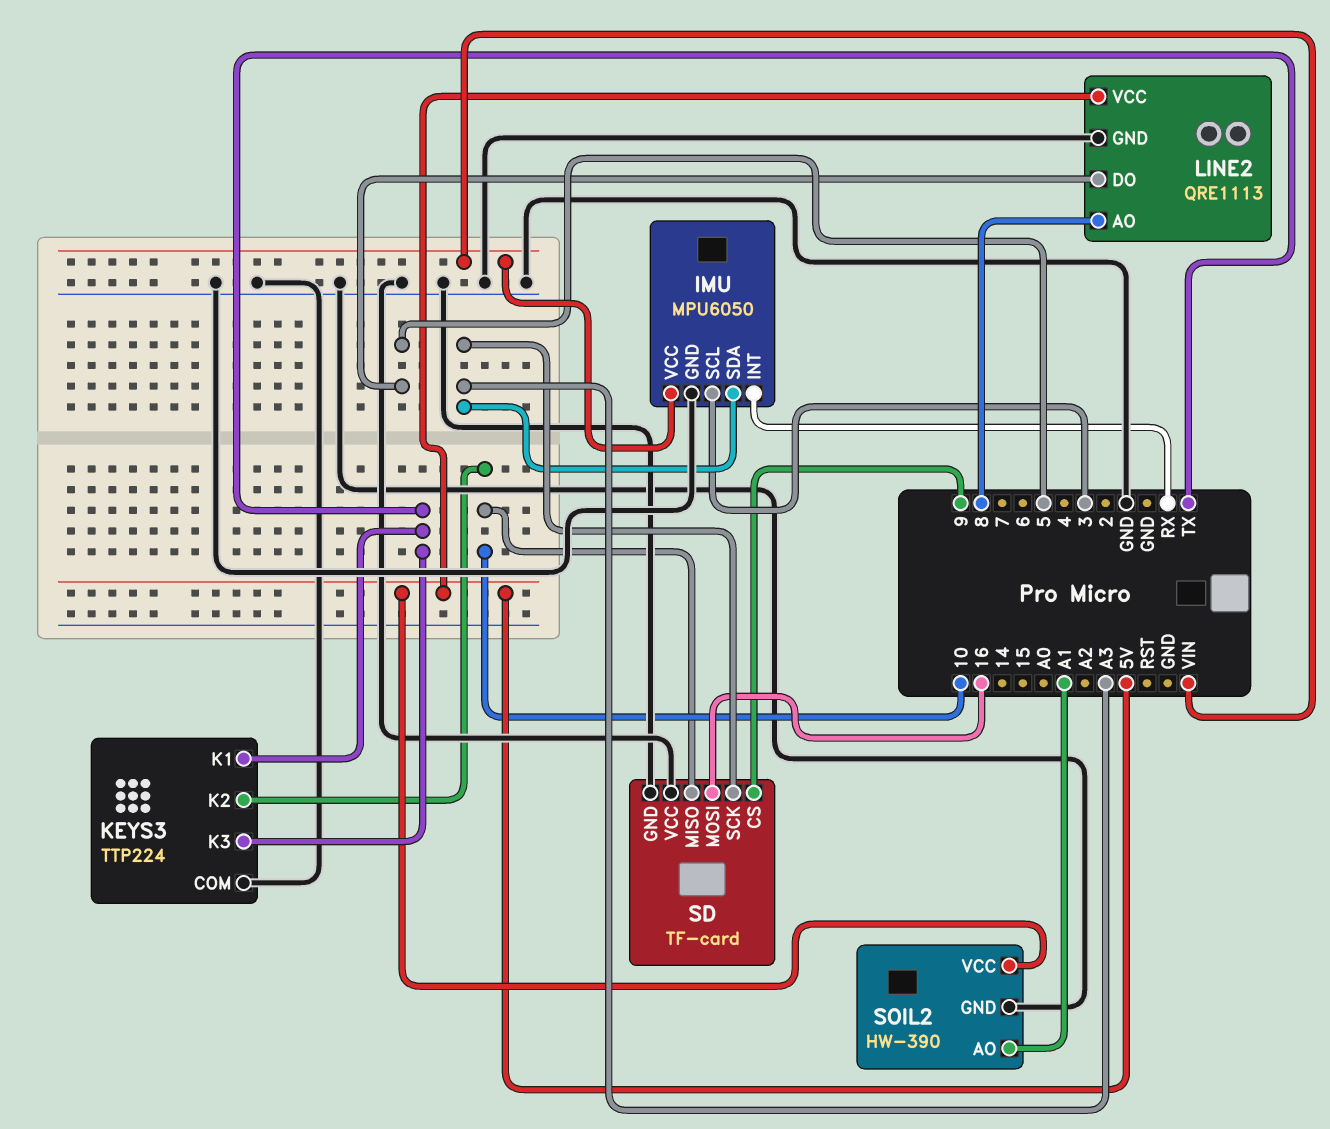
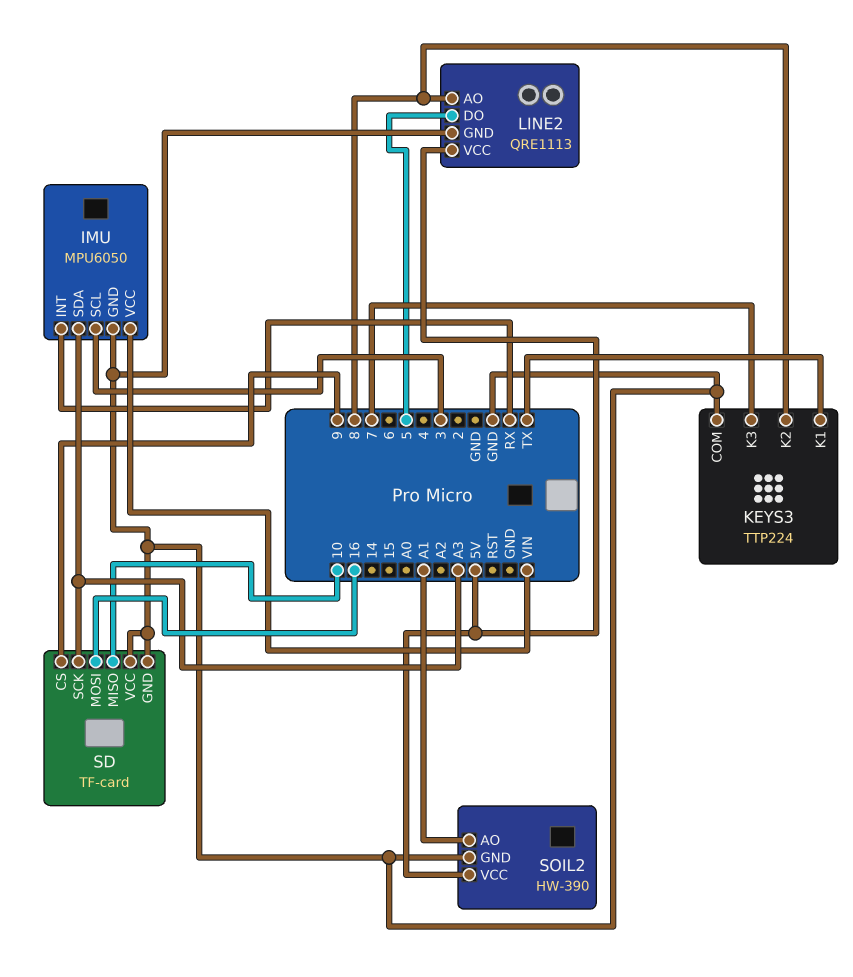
KEYS3 pin K2: 10 -> 8
KEYS3 pin K3: TX -> 7

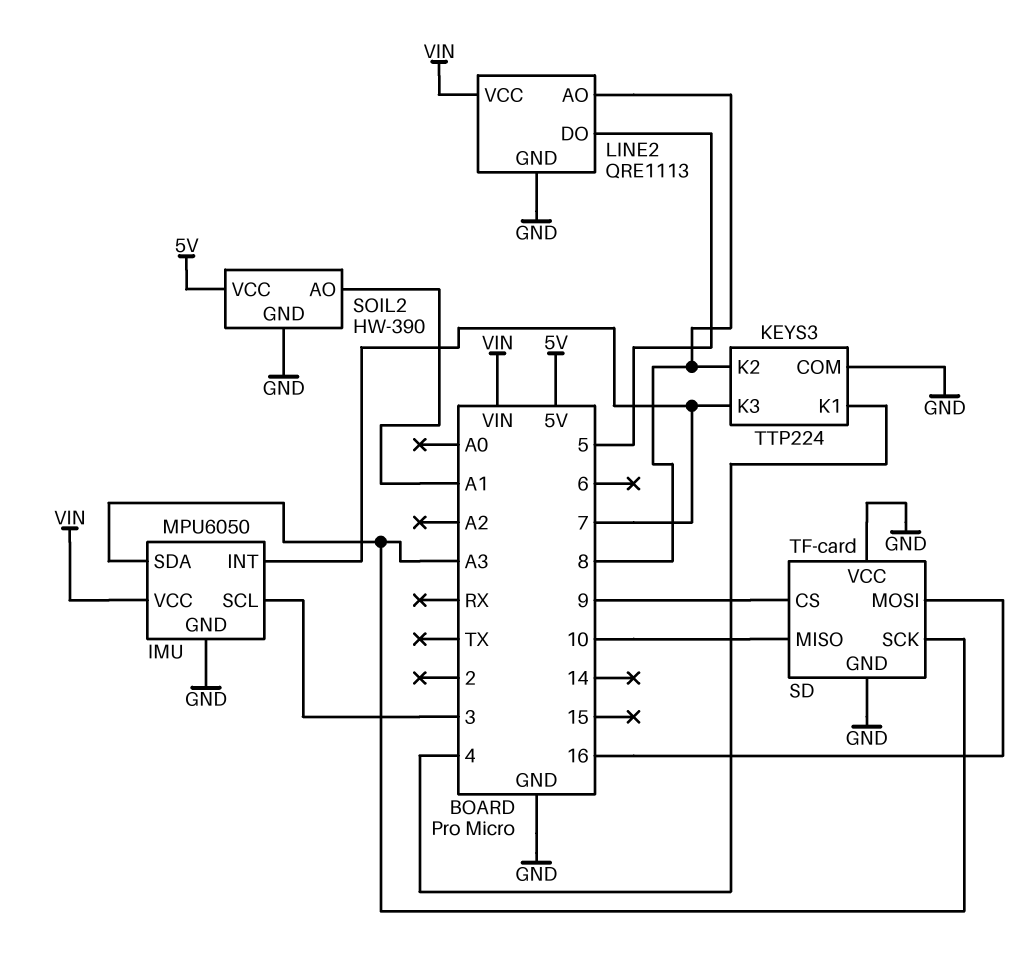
IMU pin INT: RX -> 7
KEYS3 pin K1: TX -> 4
LINE2 pin VCC: 5V -> VIN

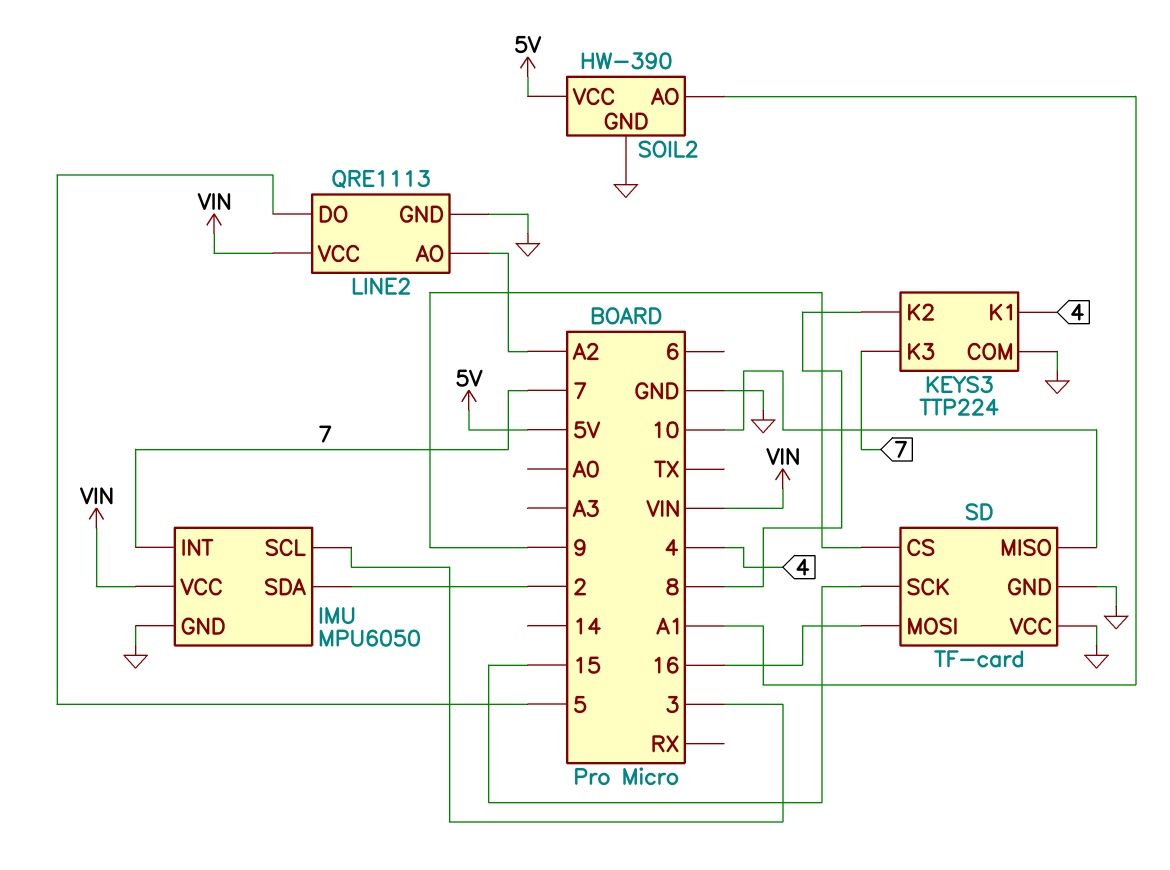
IMU pin SDA: A3 -> 2
LINE2 pin AO: 8 -> A2
SD pin SCK: A3 -> 15

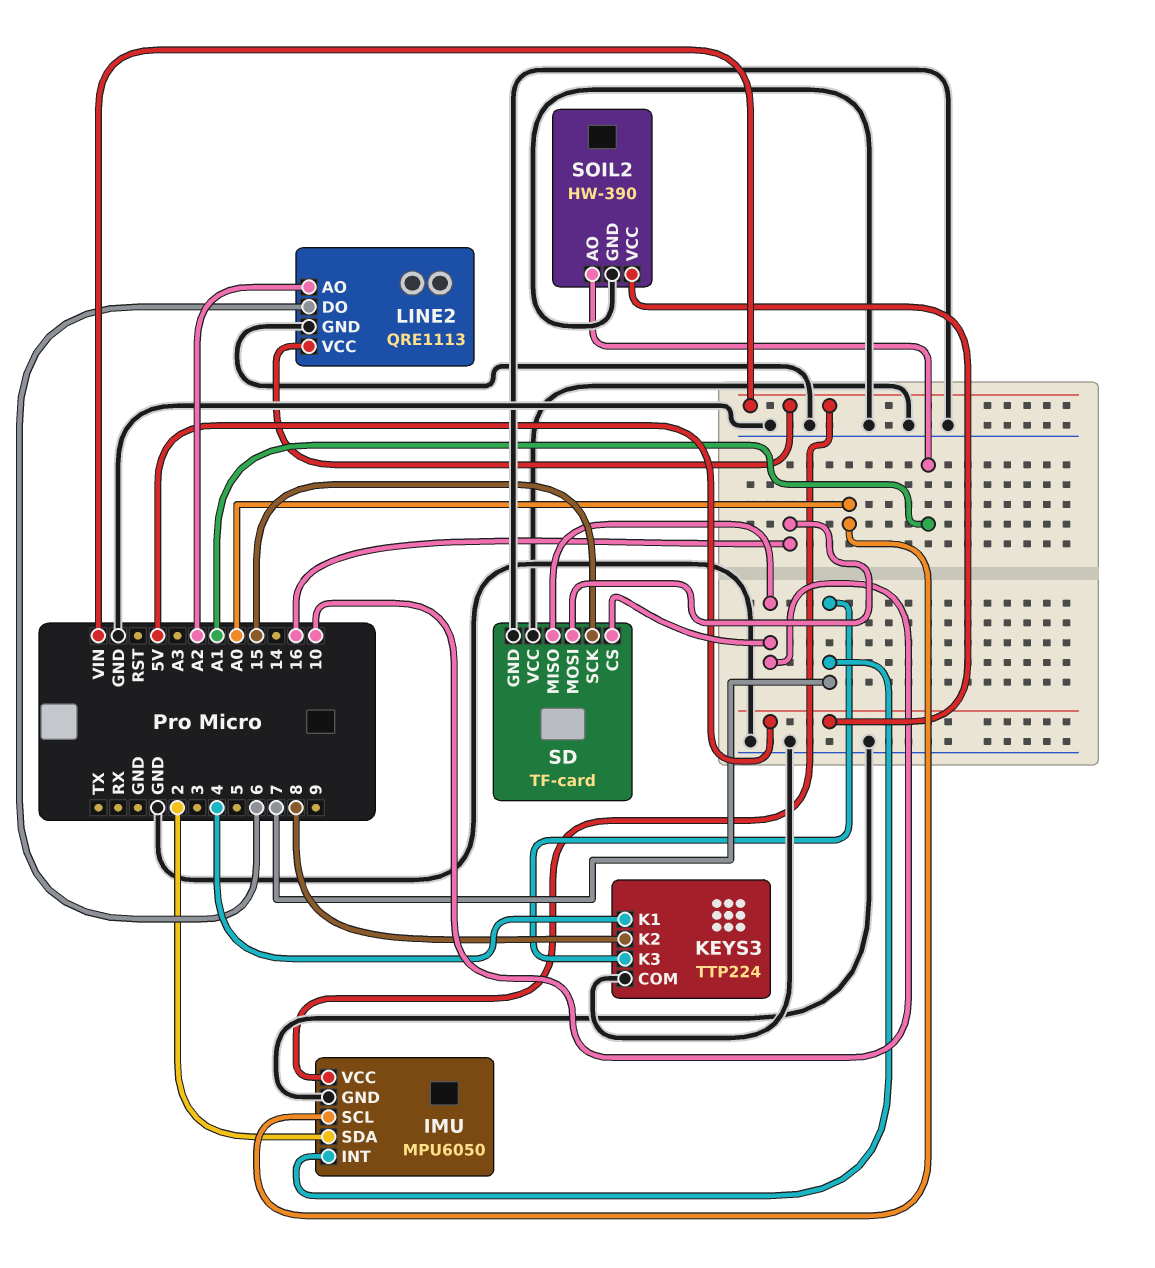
IMU pin SCL: 3 -> A0
LINE2 pin DO: 5 -> 6
SD pin CS: 9 -> 10

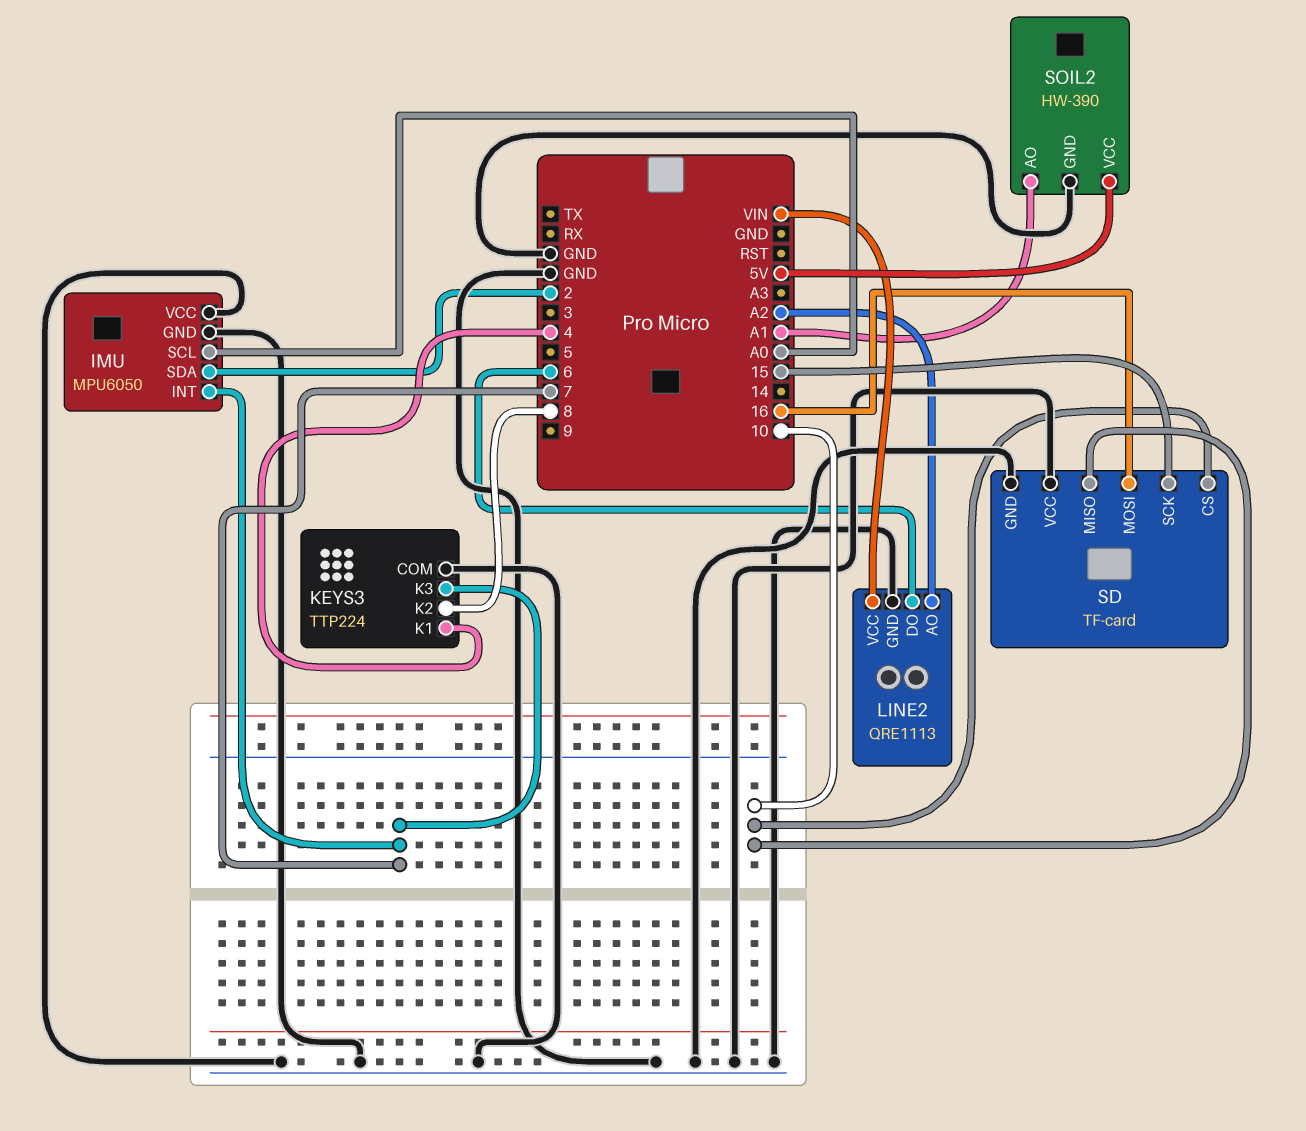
IMU pin VCC: VIN -> GND

